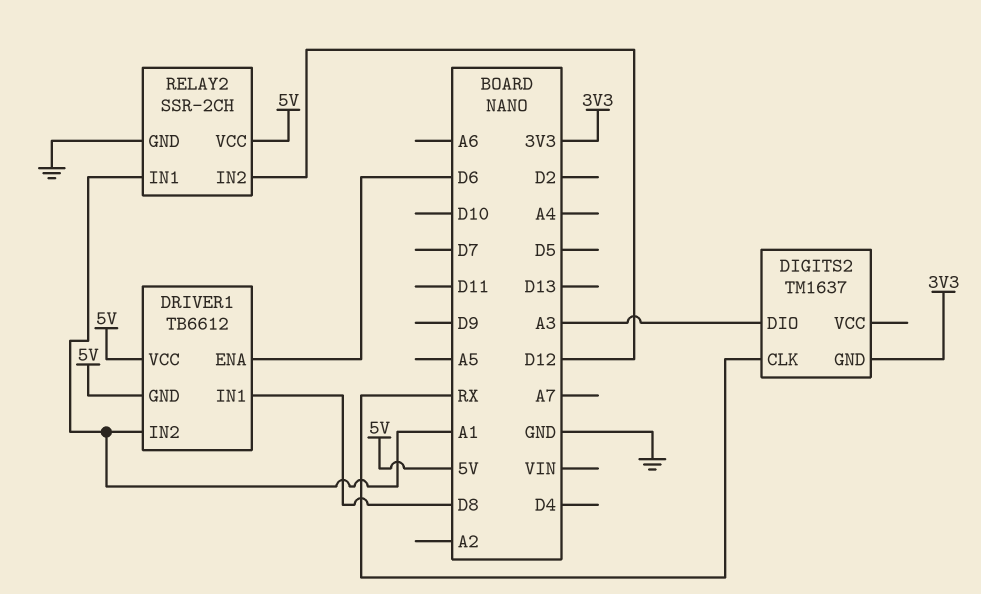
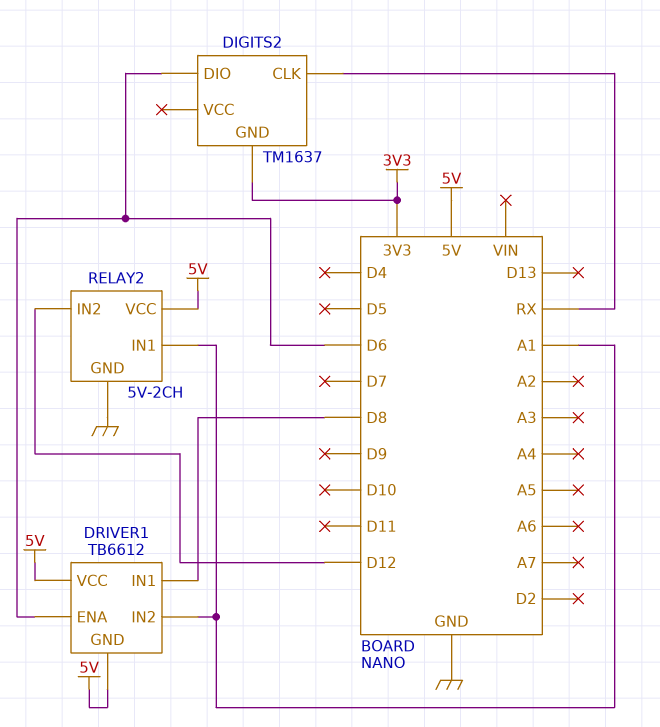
DIGITS2 pin DIO: A3 -> D6
RELAY2: SSR-2CH -> 5V-2CH

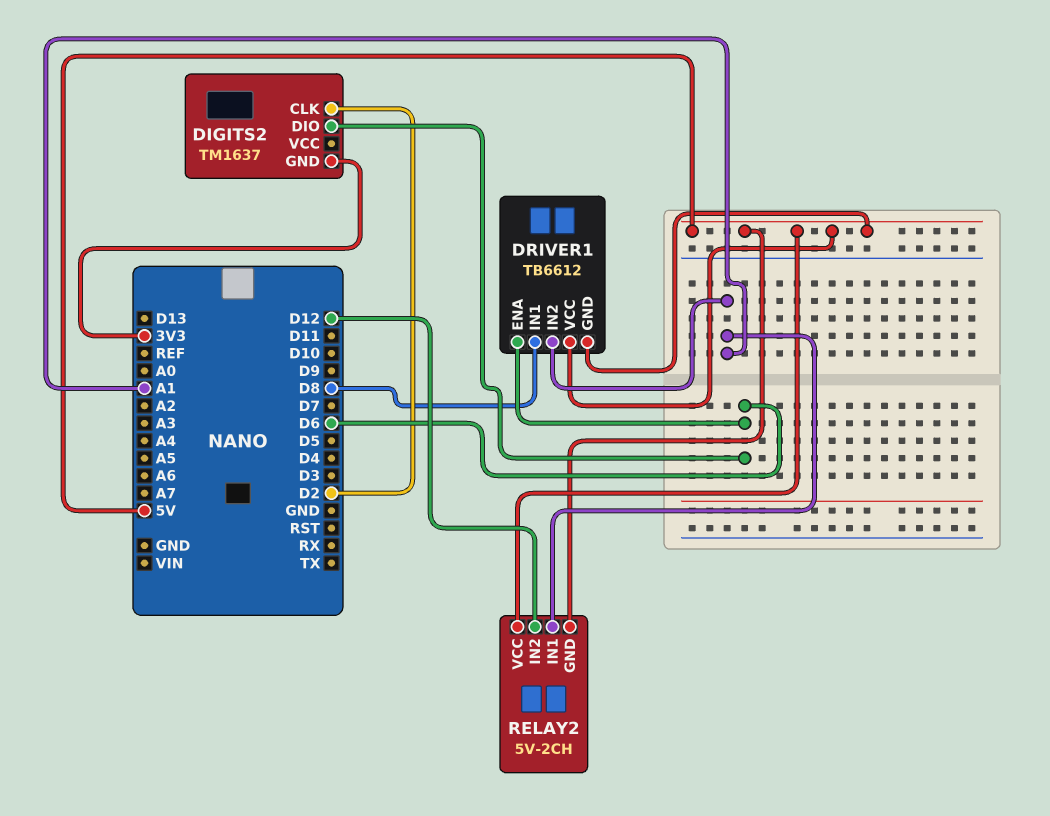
DIGITS2 pin CLK: RX -> D2
RELAY2 pin GND: GND -> 5V

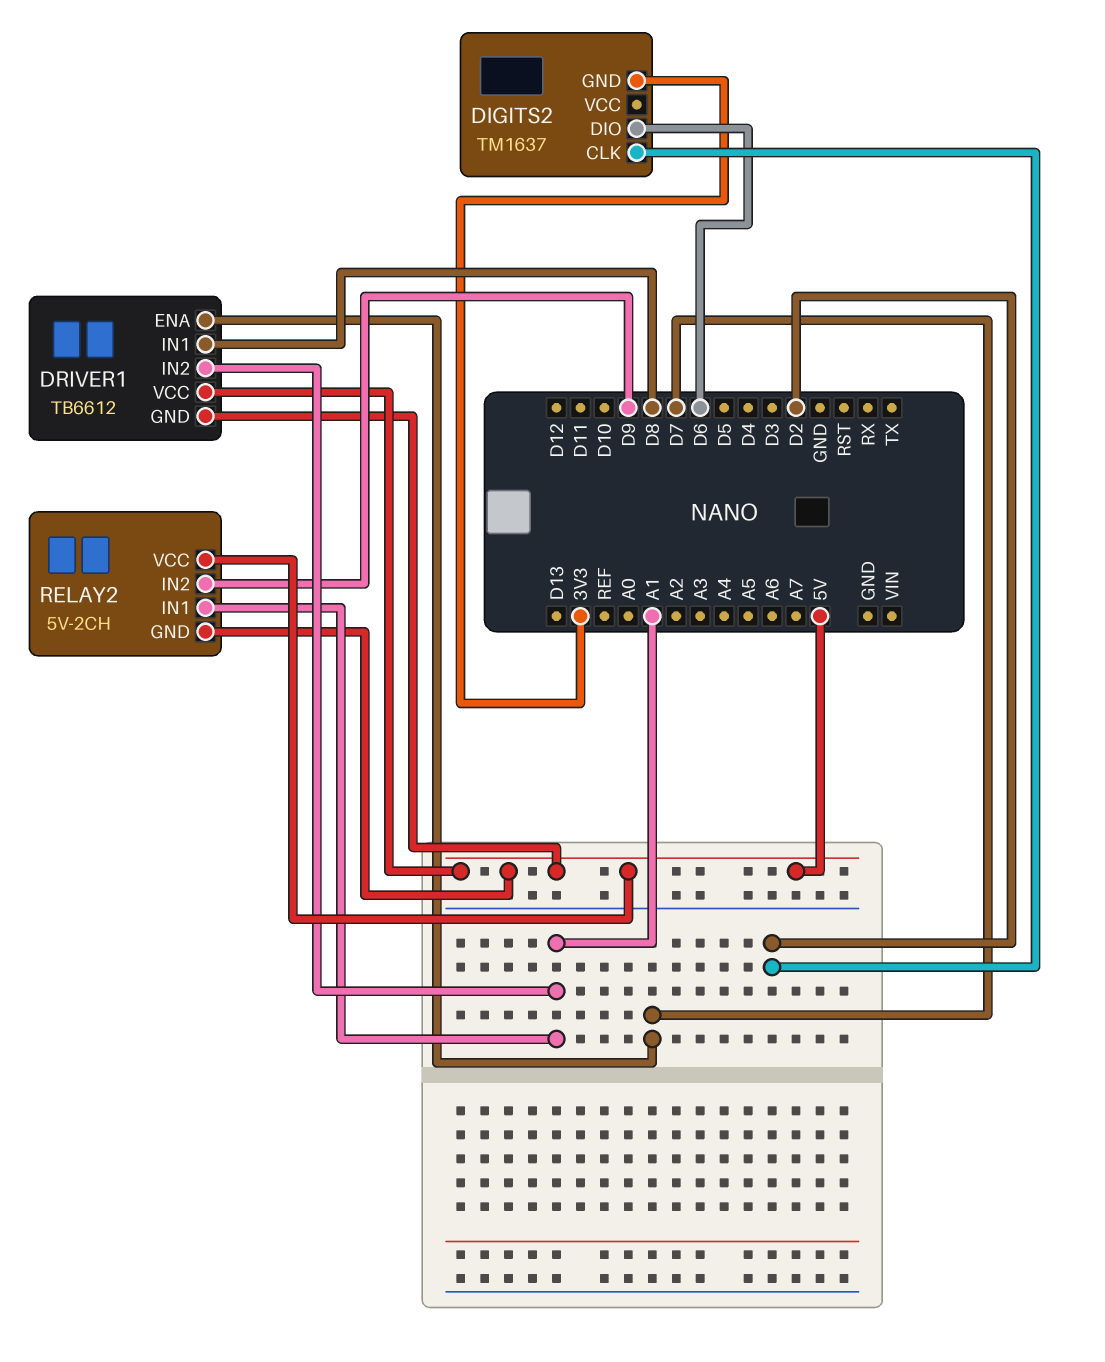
DRIVER1 pin ENA: D6 -> D7
RELAY2 pin IN2: D12 -> D9

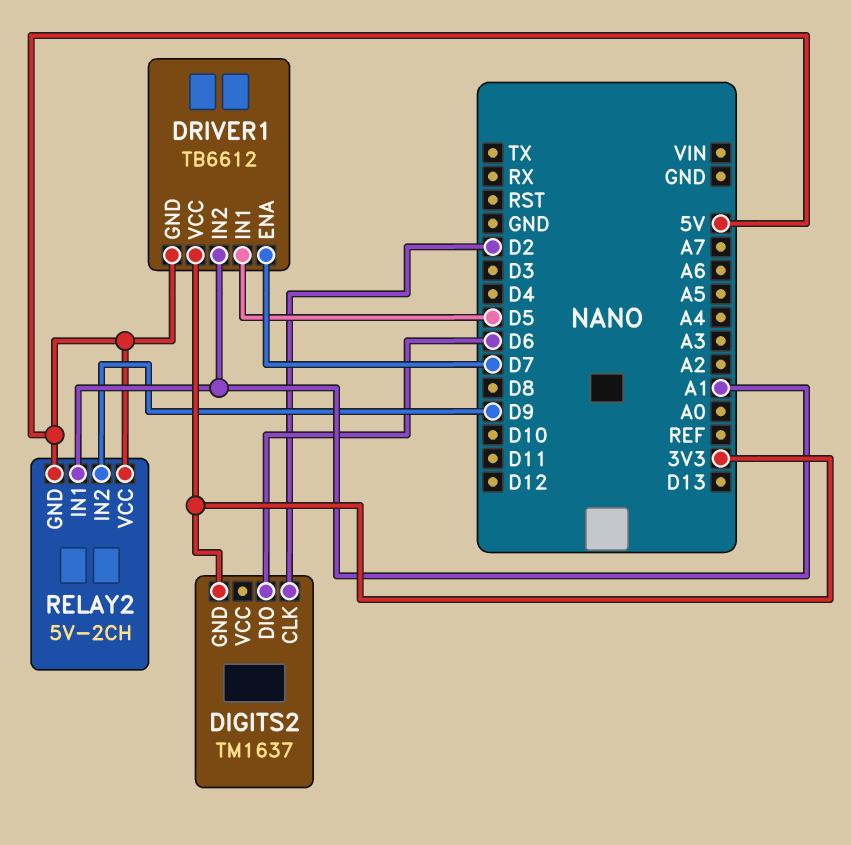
DRIVER1 pin IN1: D8 -> D5
DRIVER1 pin VCC: 5V -> 3V3

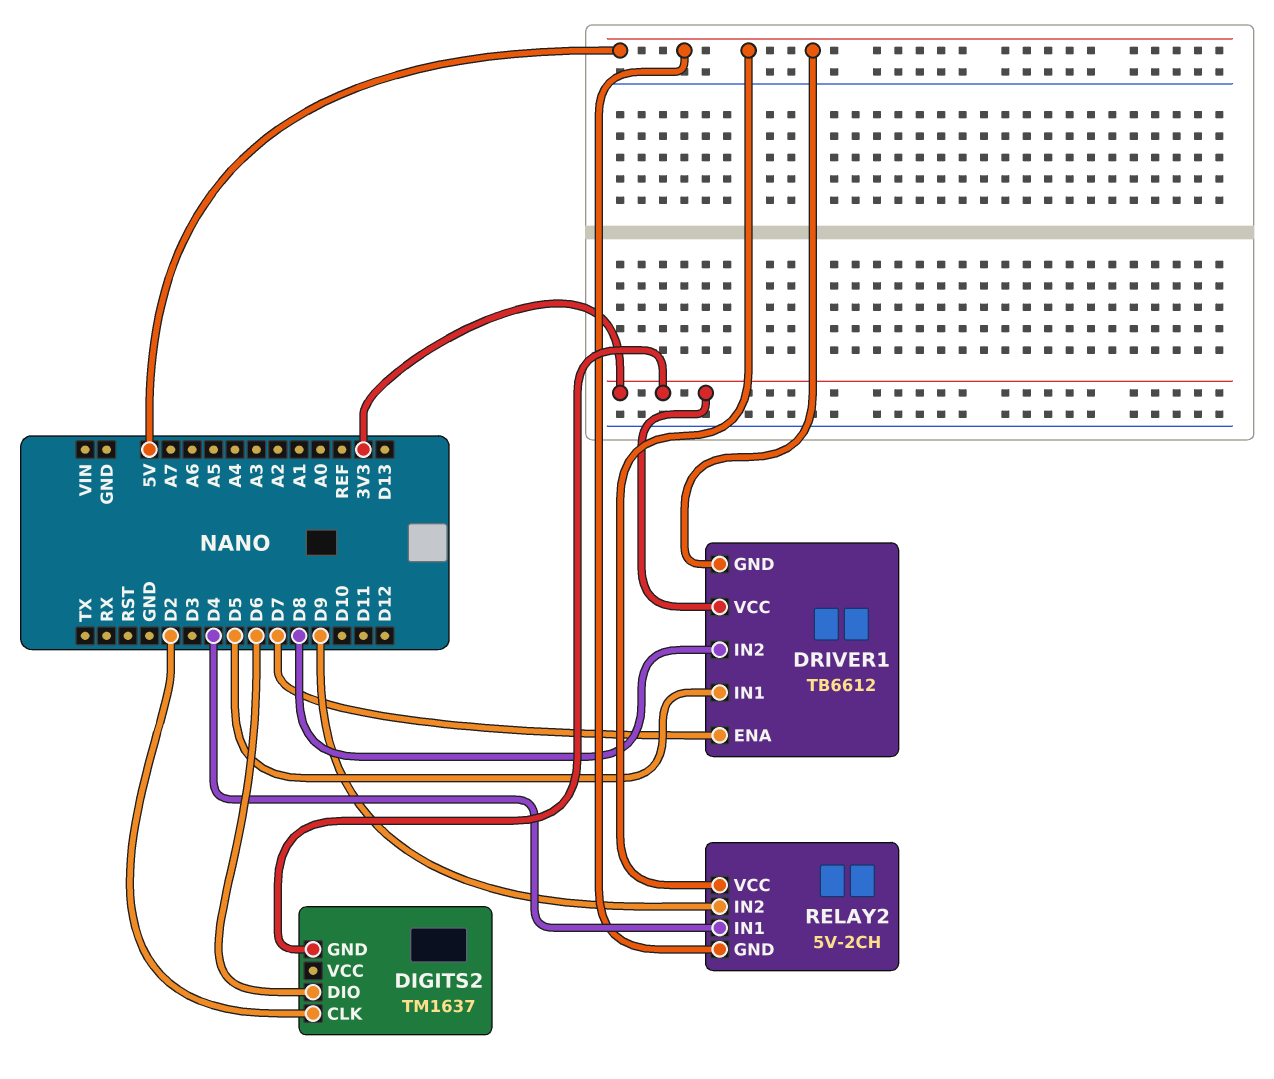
DRIVER1 pin IN2: A1 -> D8
RELAY2 pin IN1: A1 -> D4

